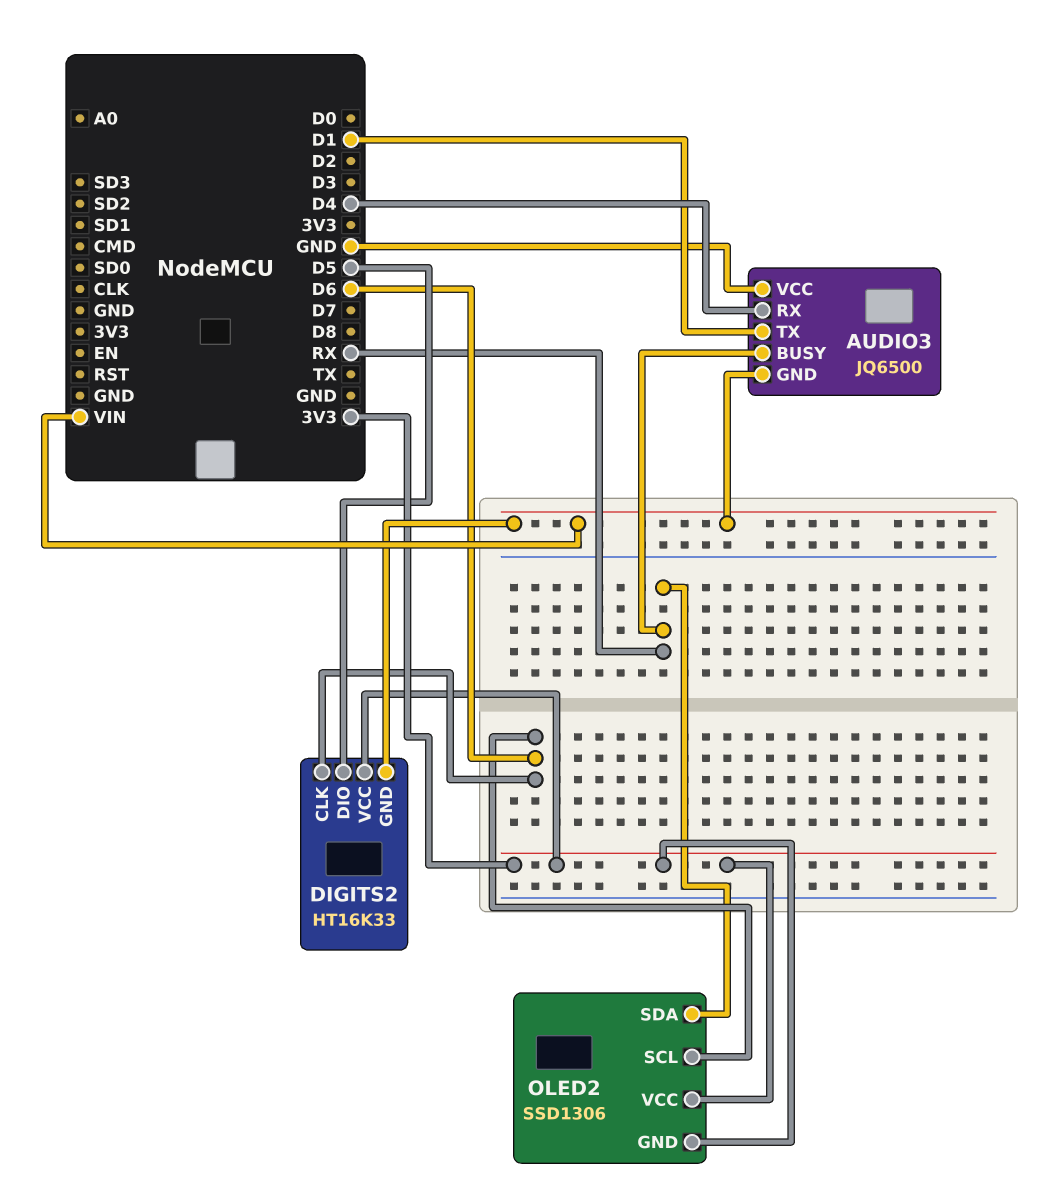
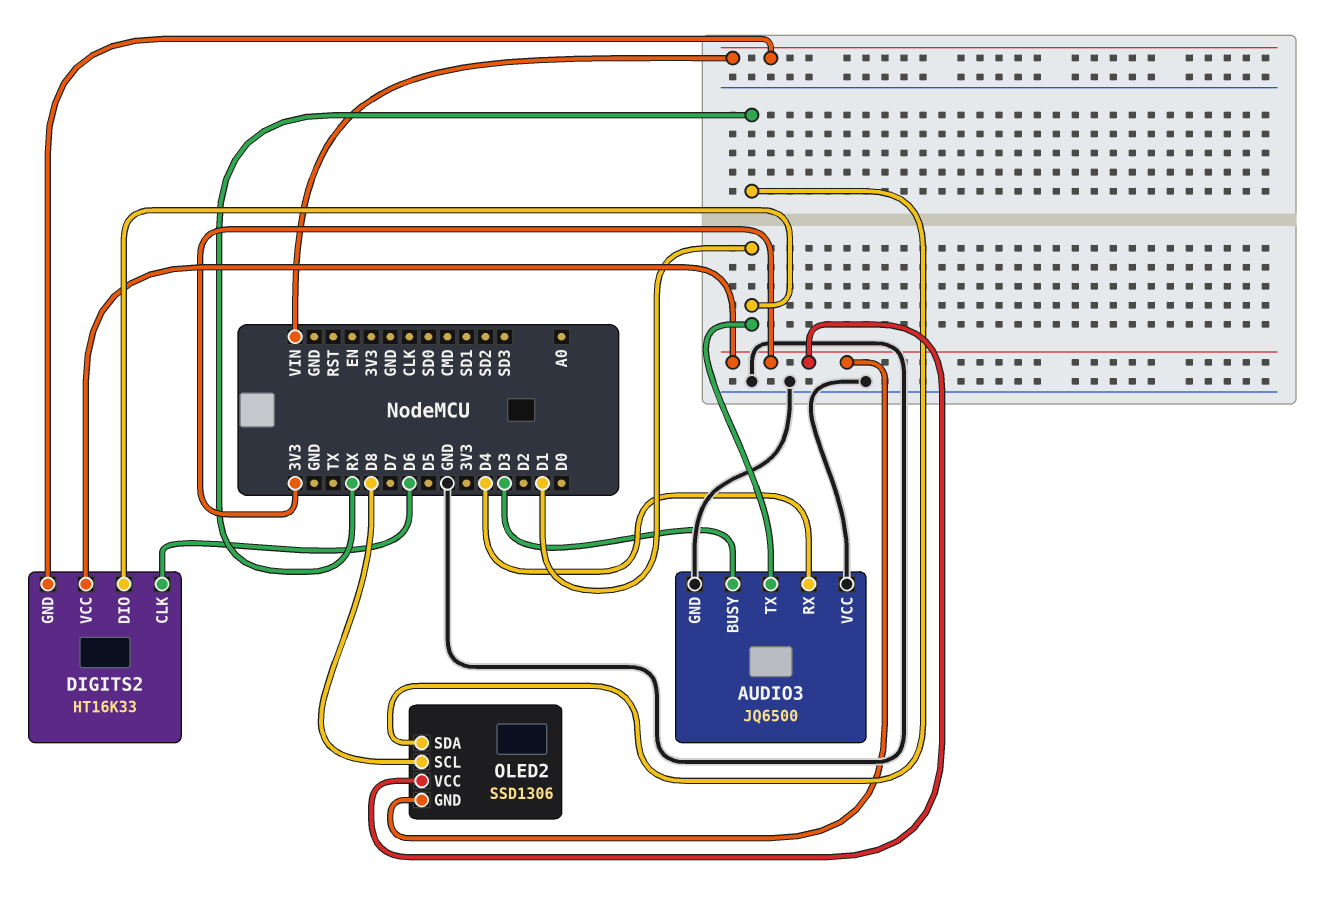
AUDIO3 pin BUSY: RX -> D3
AUDIO3 pin GND: VIN -> GND
DIGITS2 pin DIO: D5 -> D1
OLED2 pin SCL: D6 -> D8

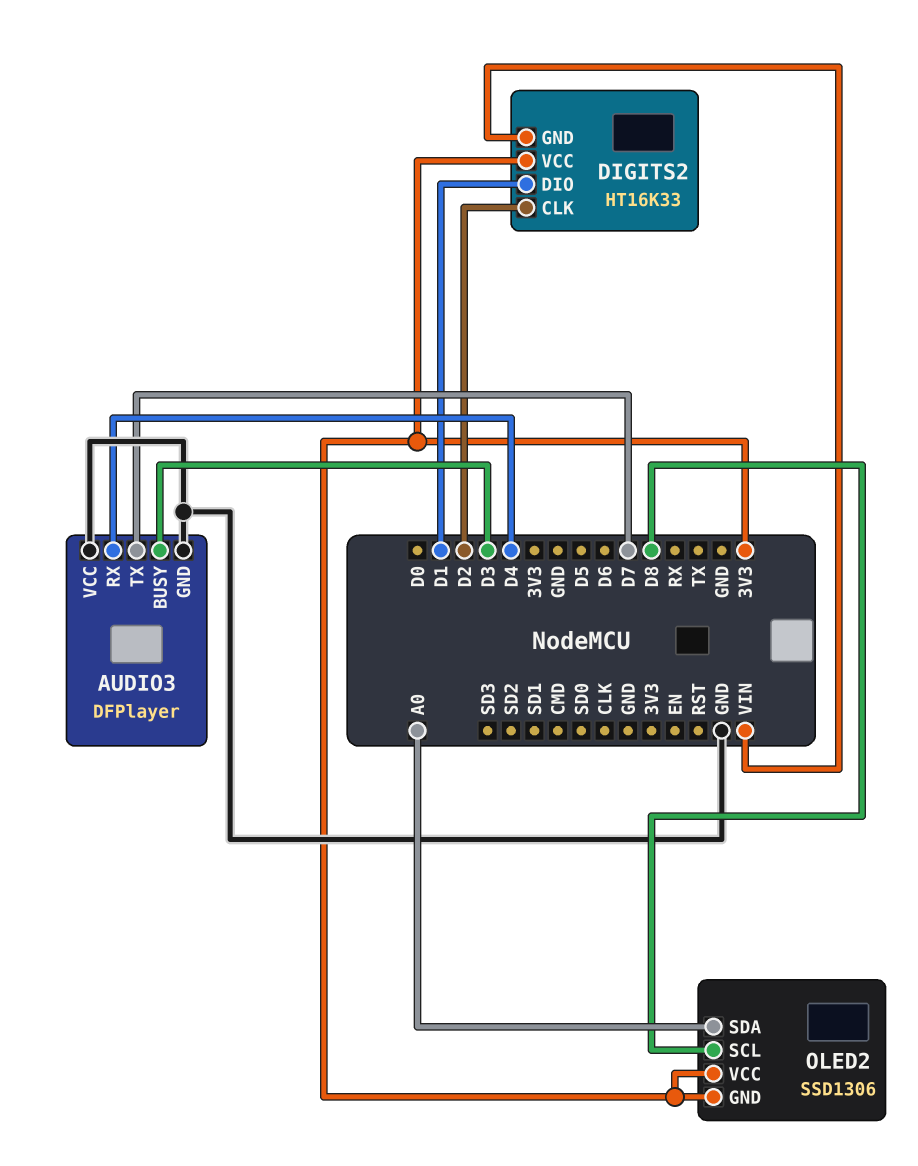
AUDIO3: JQ6500 -> DFPlayer
AUDIO3 pin TX: D1 -> D7
DIGITS2 pin CLK: D6 -> D2
OLED2 pin SDA: RX -> A0

